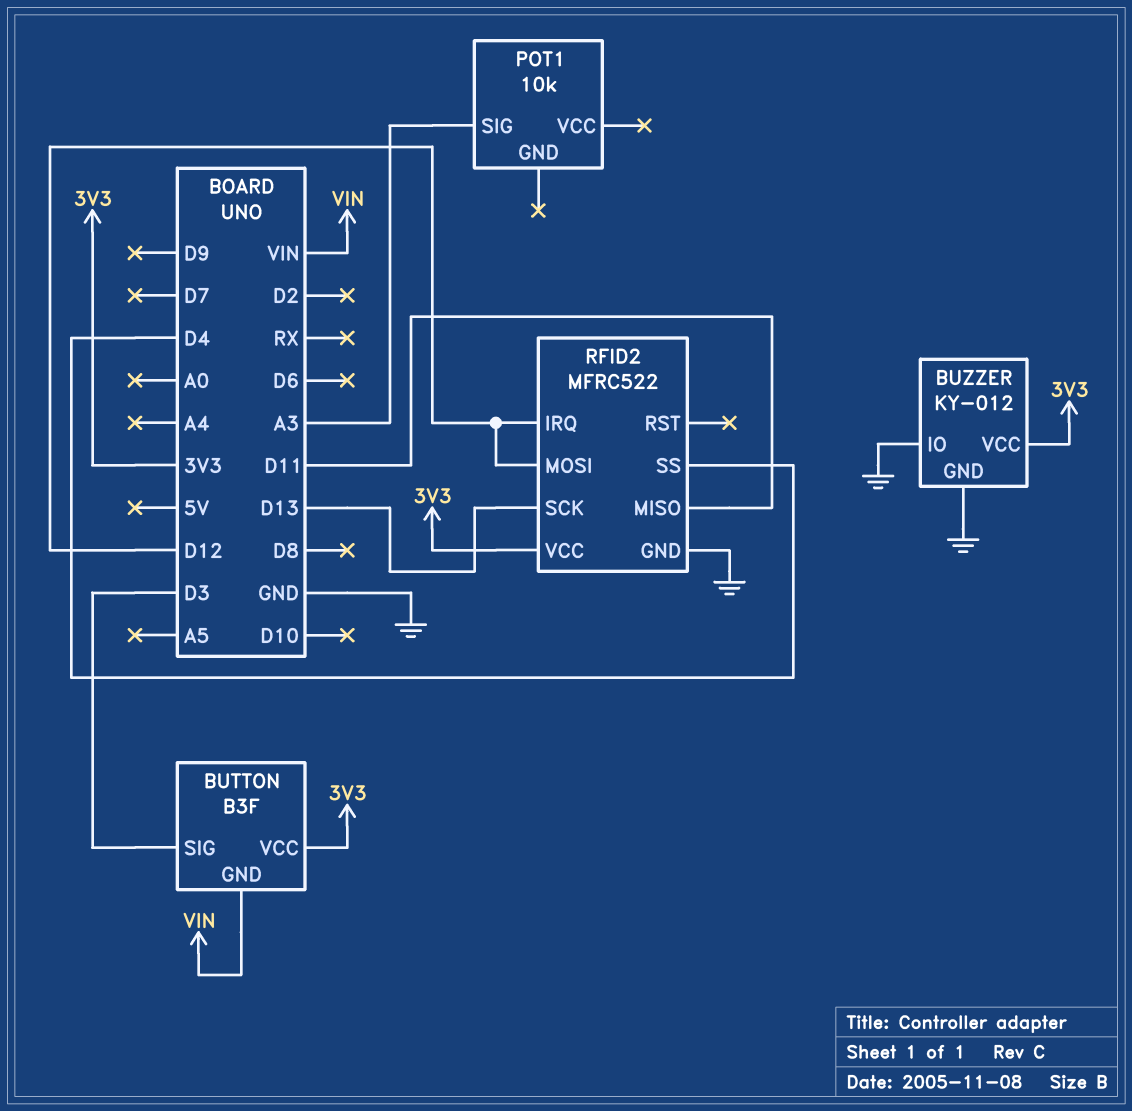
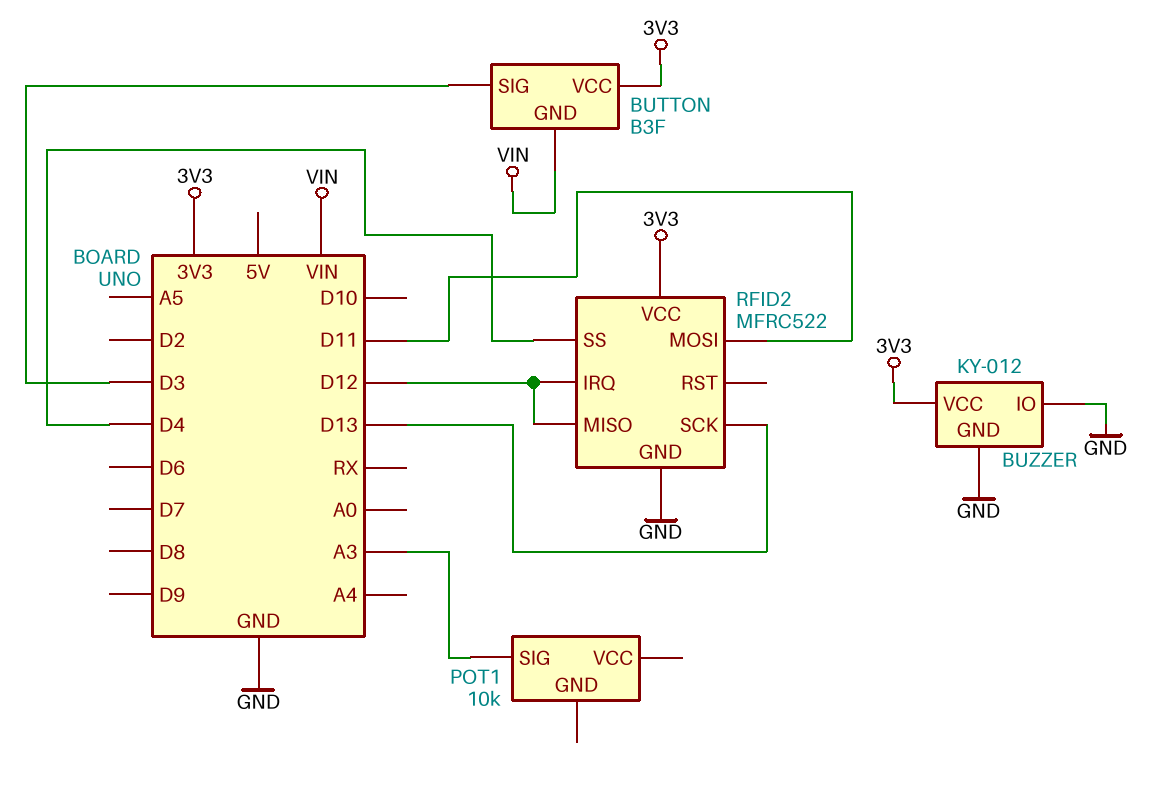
RFID2 pin MISO: D11 -> D12
RFID2 pin MOSI: D12 -> D11

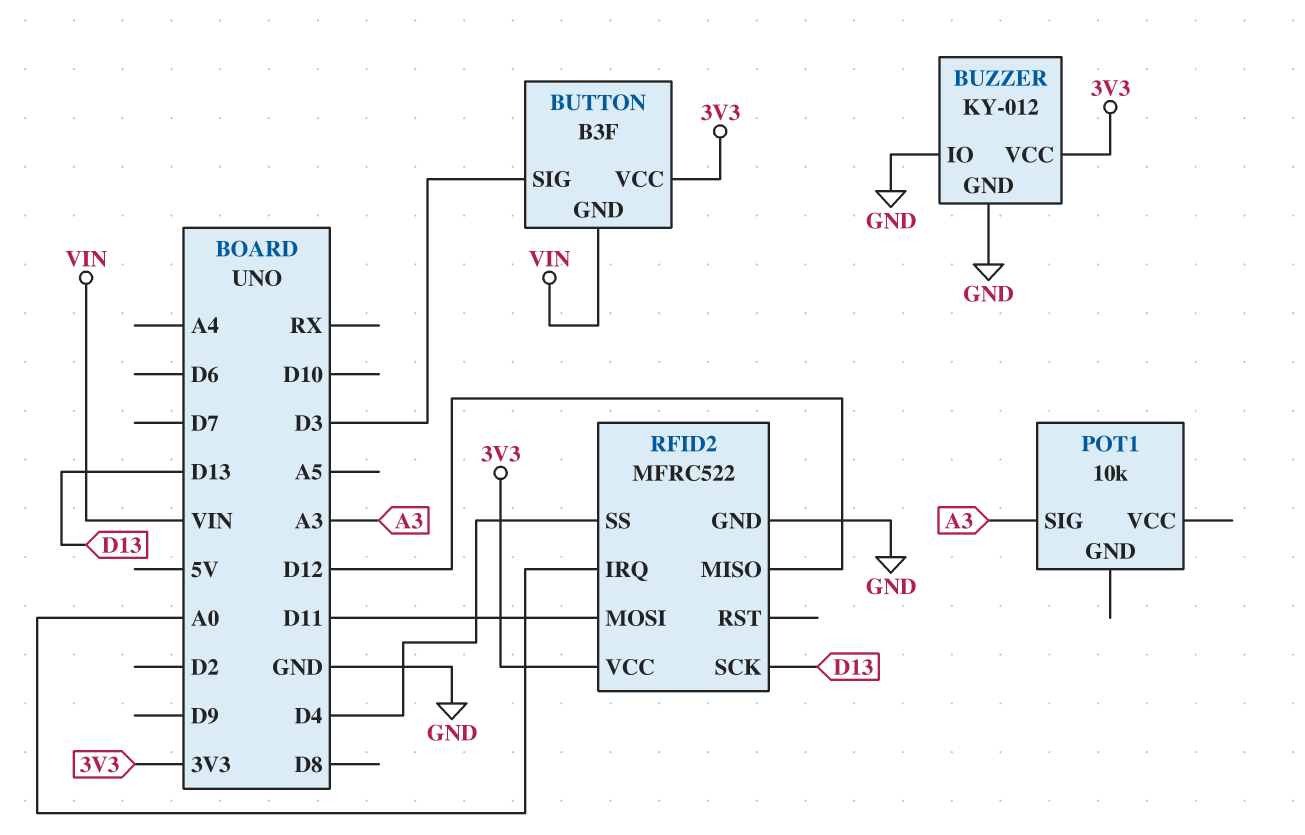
RFID2 pin IRQ: D12 -> A0

